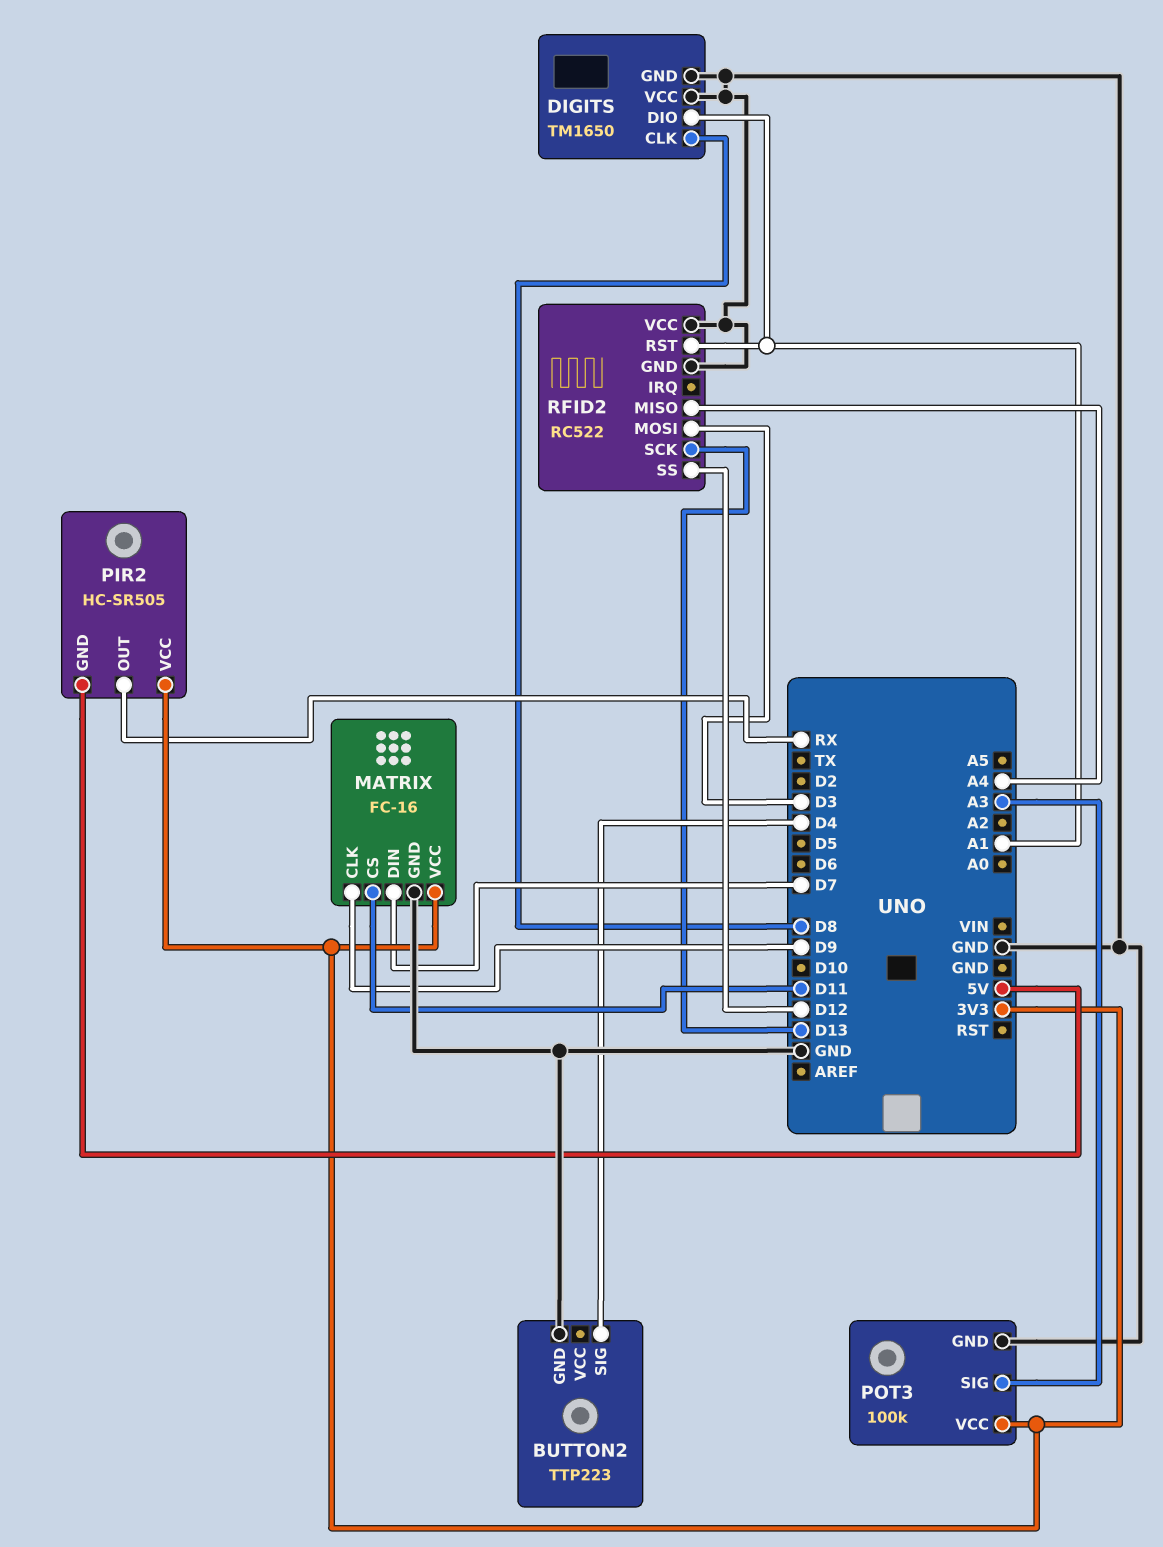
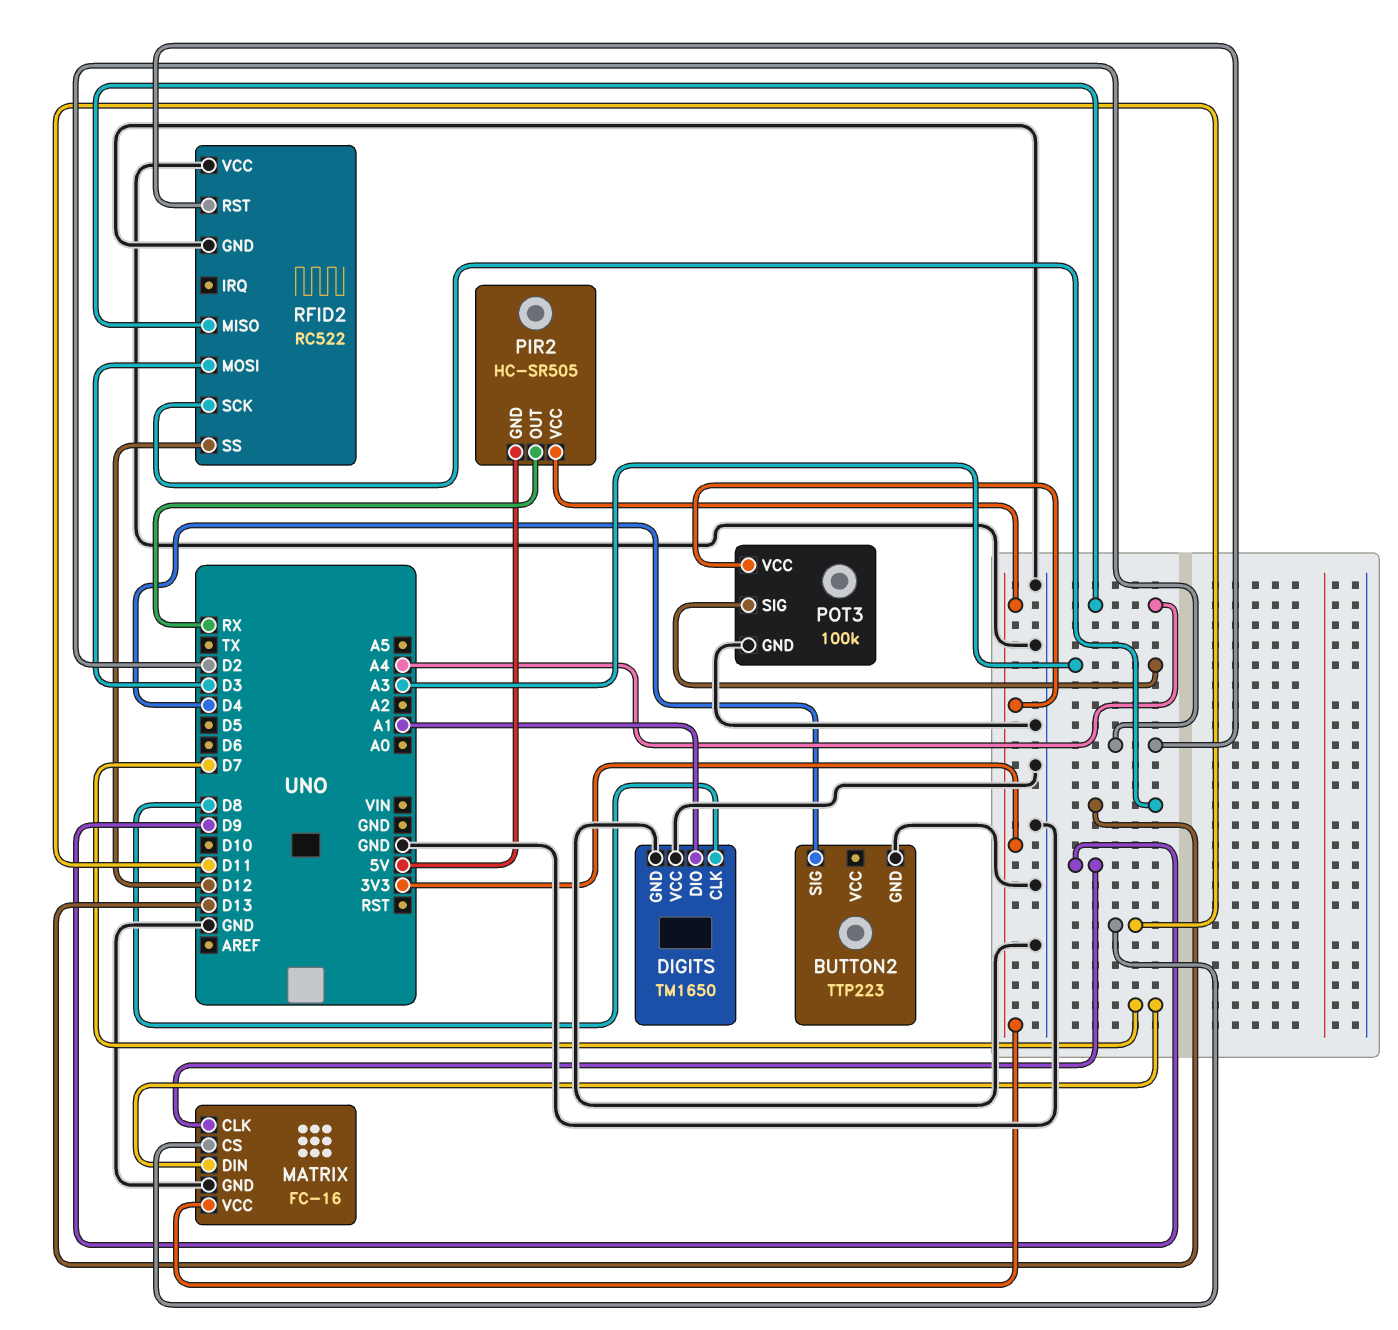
RFID2 pin RST: A1 -> D2

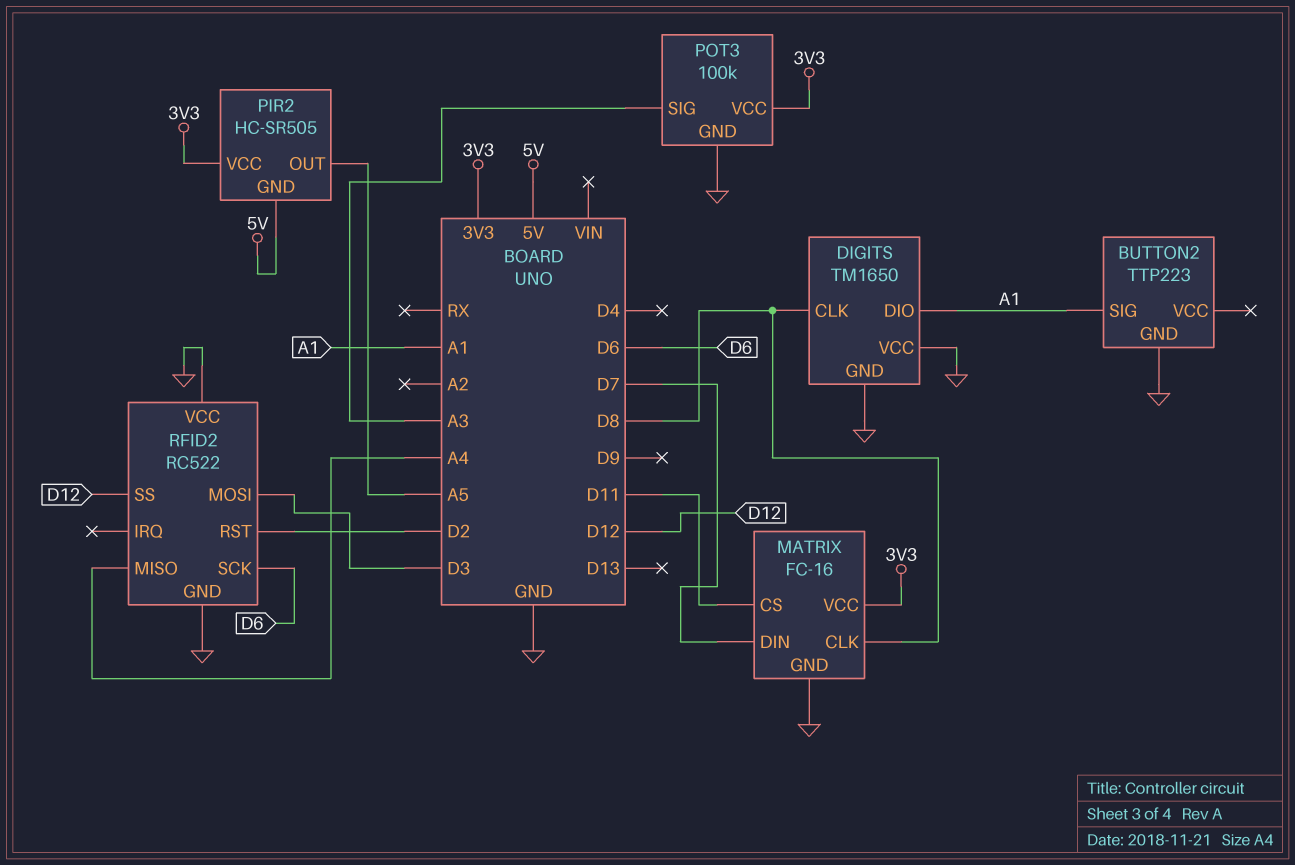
BUTTON2 pin SIG: D4 -> A1
MATRIX pin CLK: D9 -> D8
PIR2 pin OUT: RX -> A5
RFID2 pin SCK: D13 -> D6

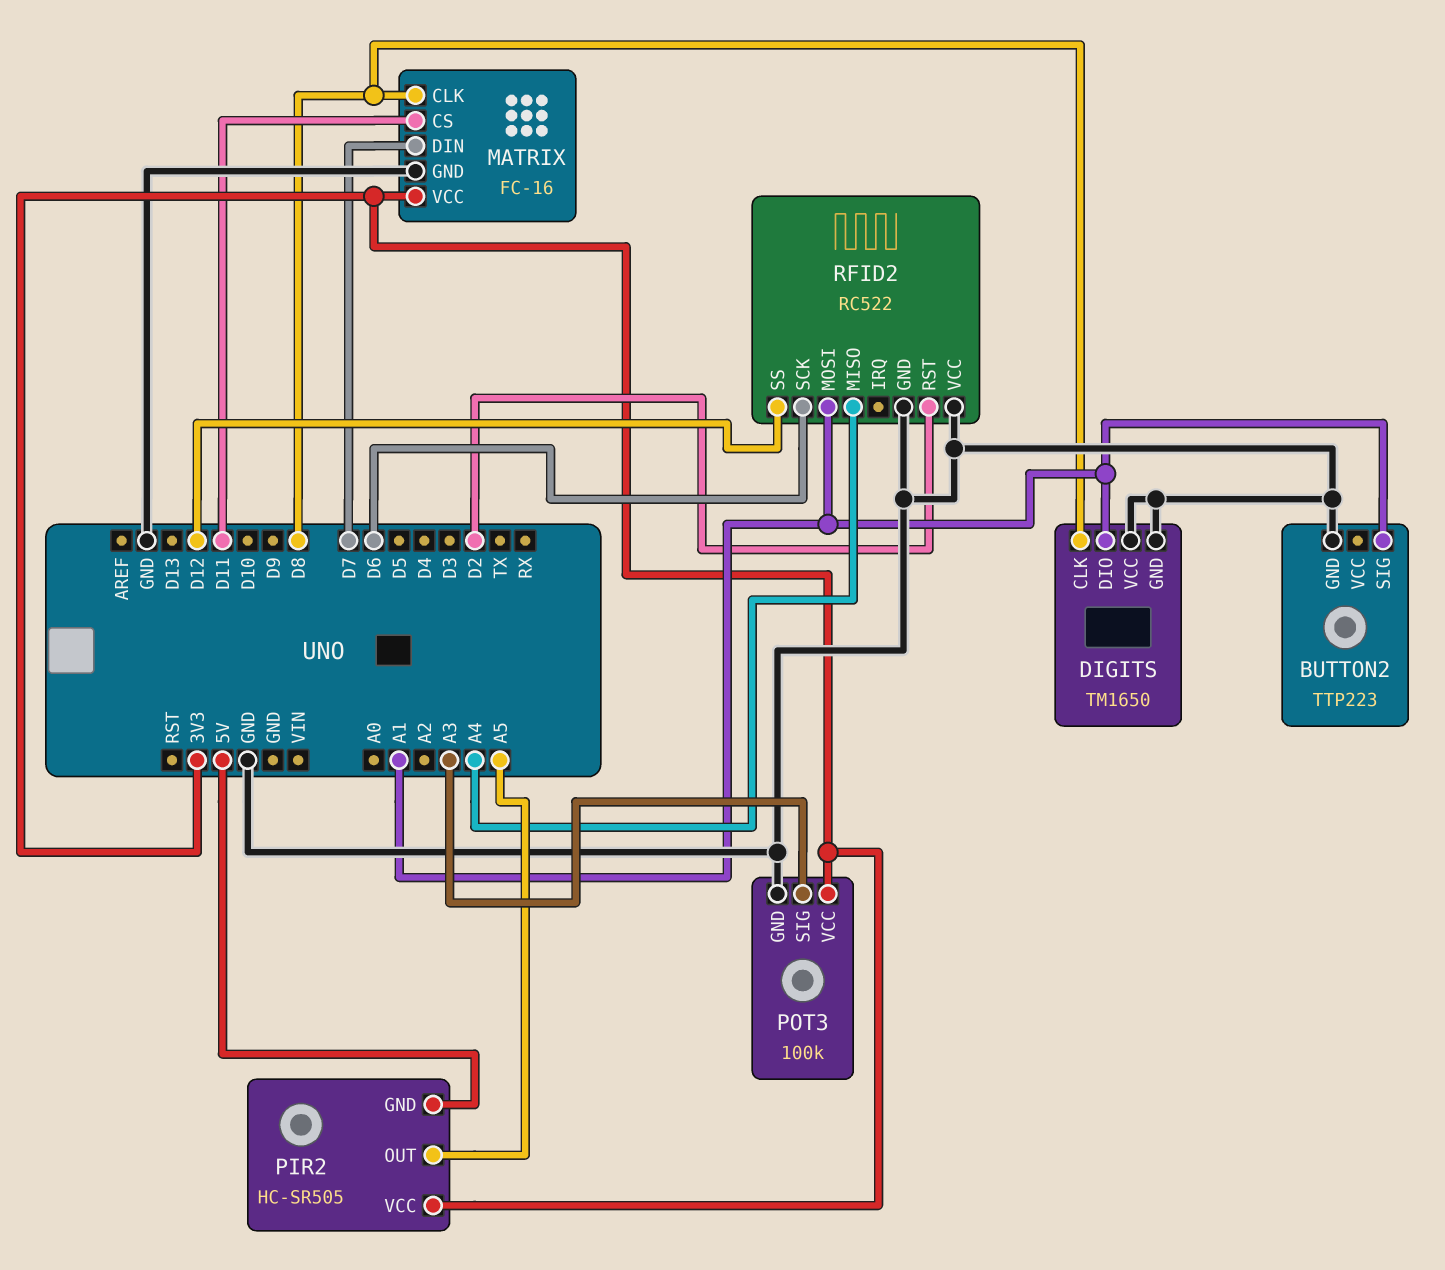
RFID2 pin MOSI: D3 -> A1

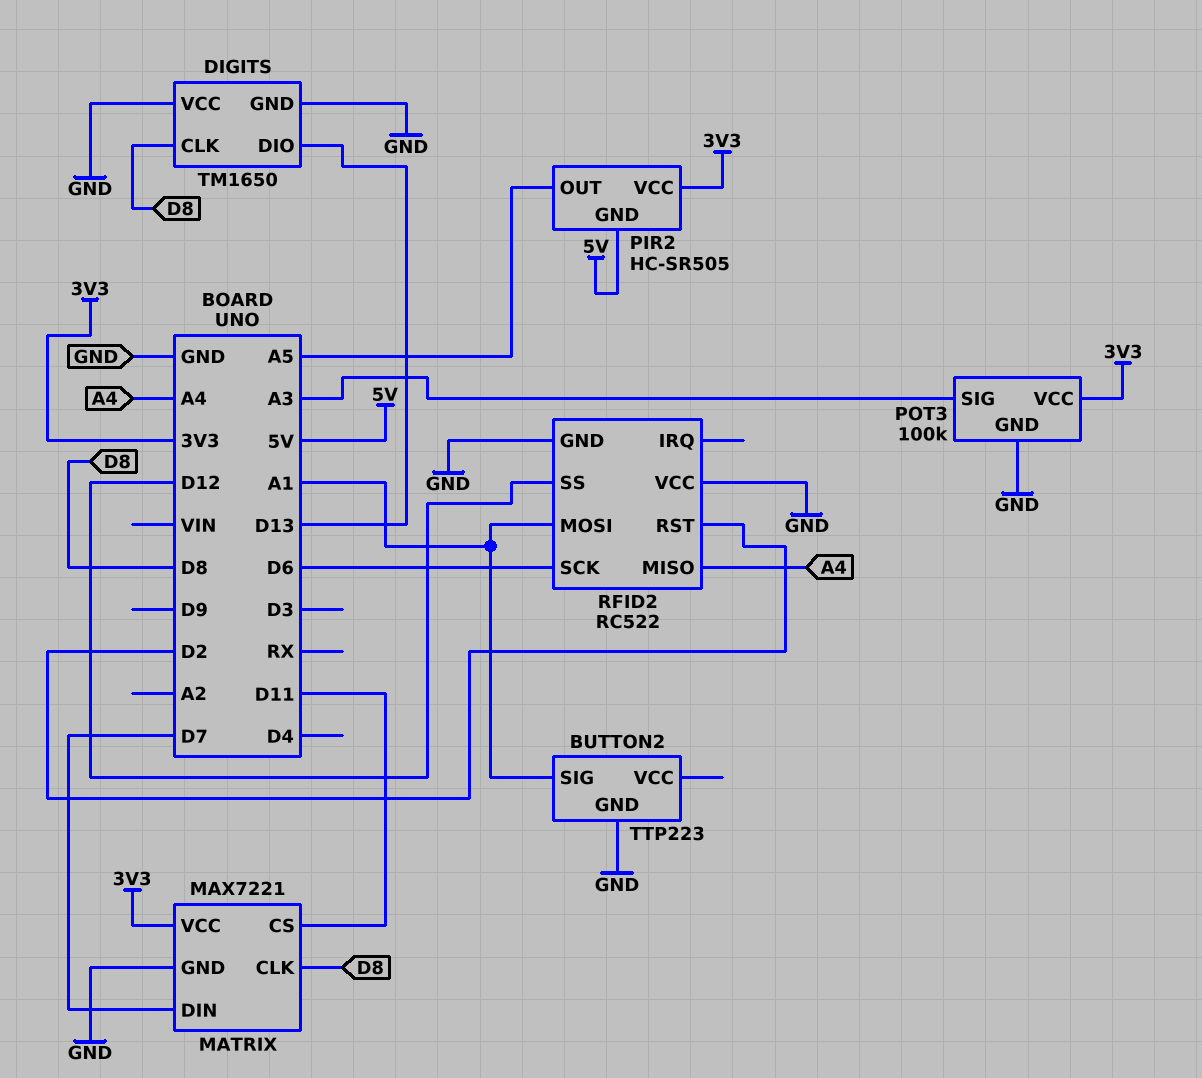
DIGITS pin DIO: A1 -> D13
MATRIX: FC-16 -> MAX7221

